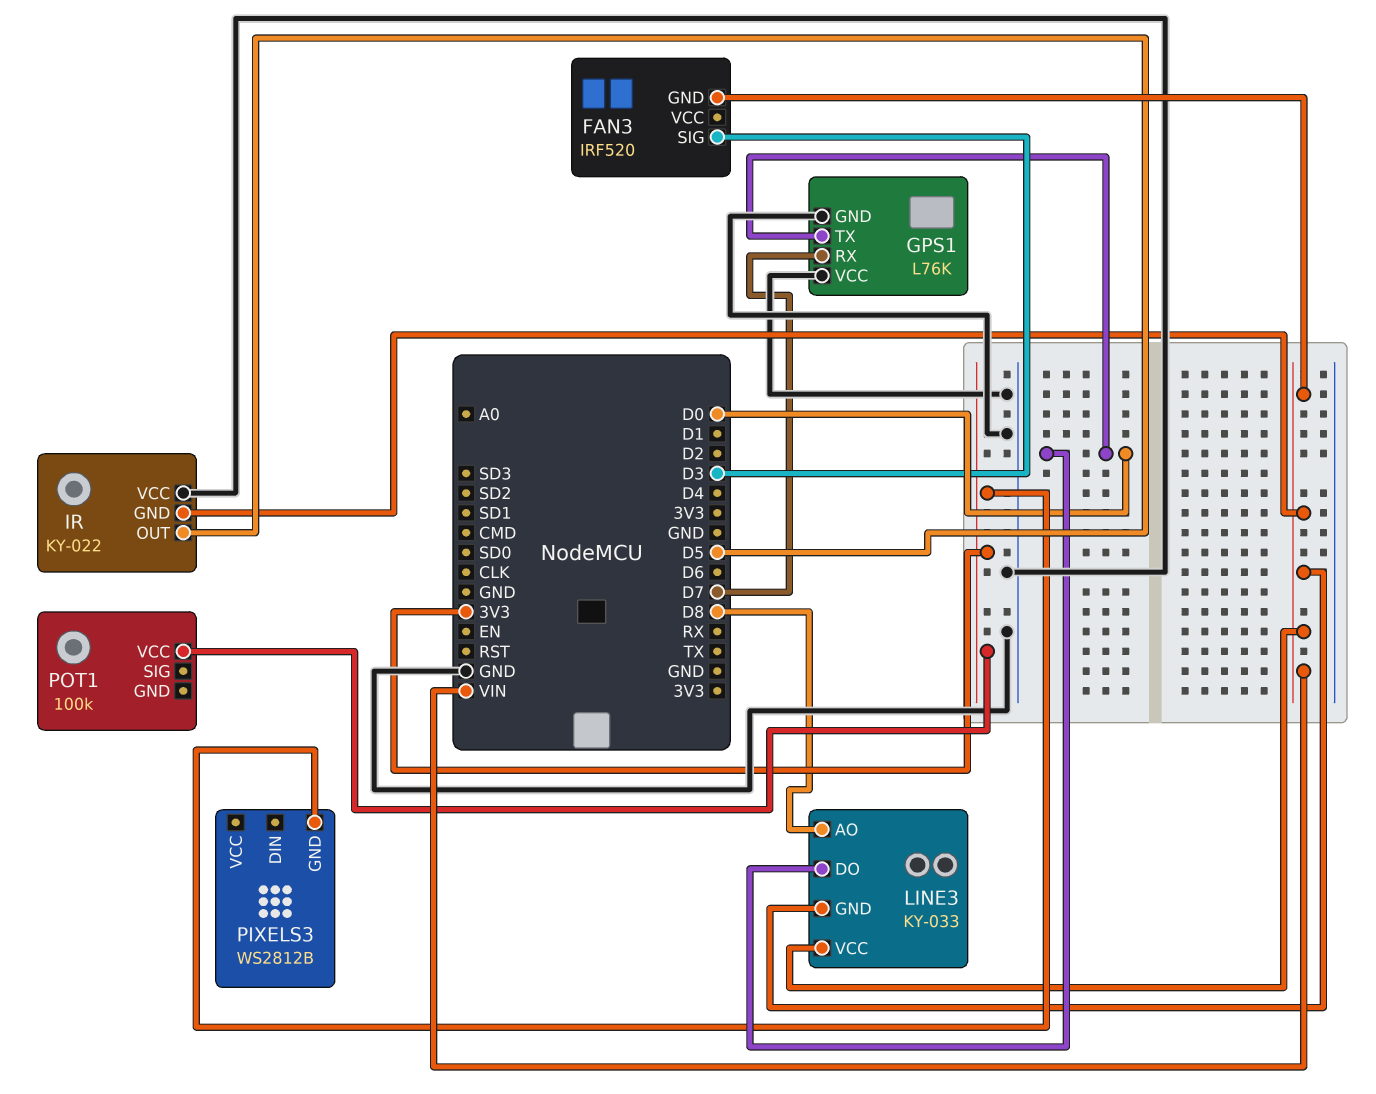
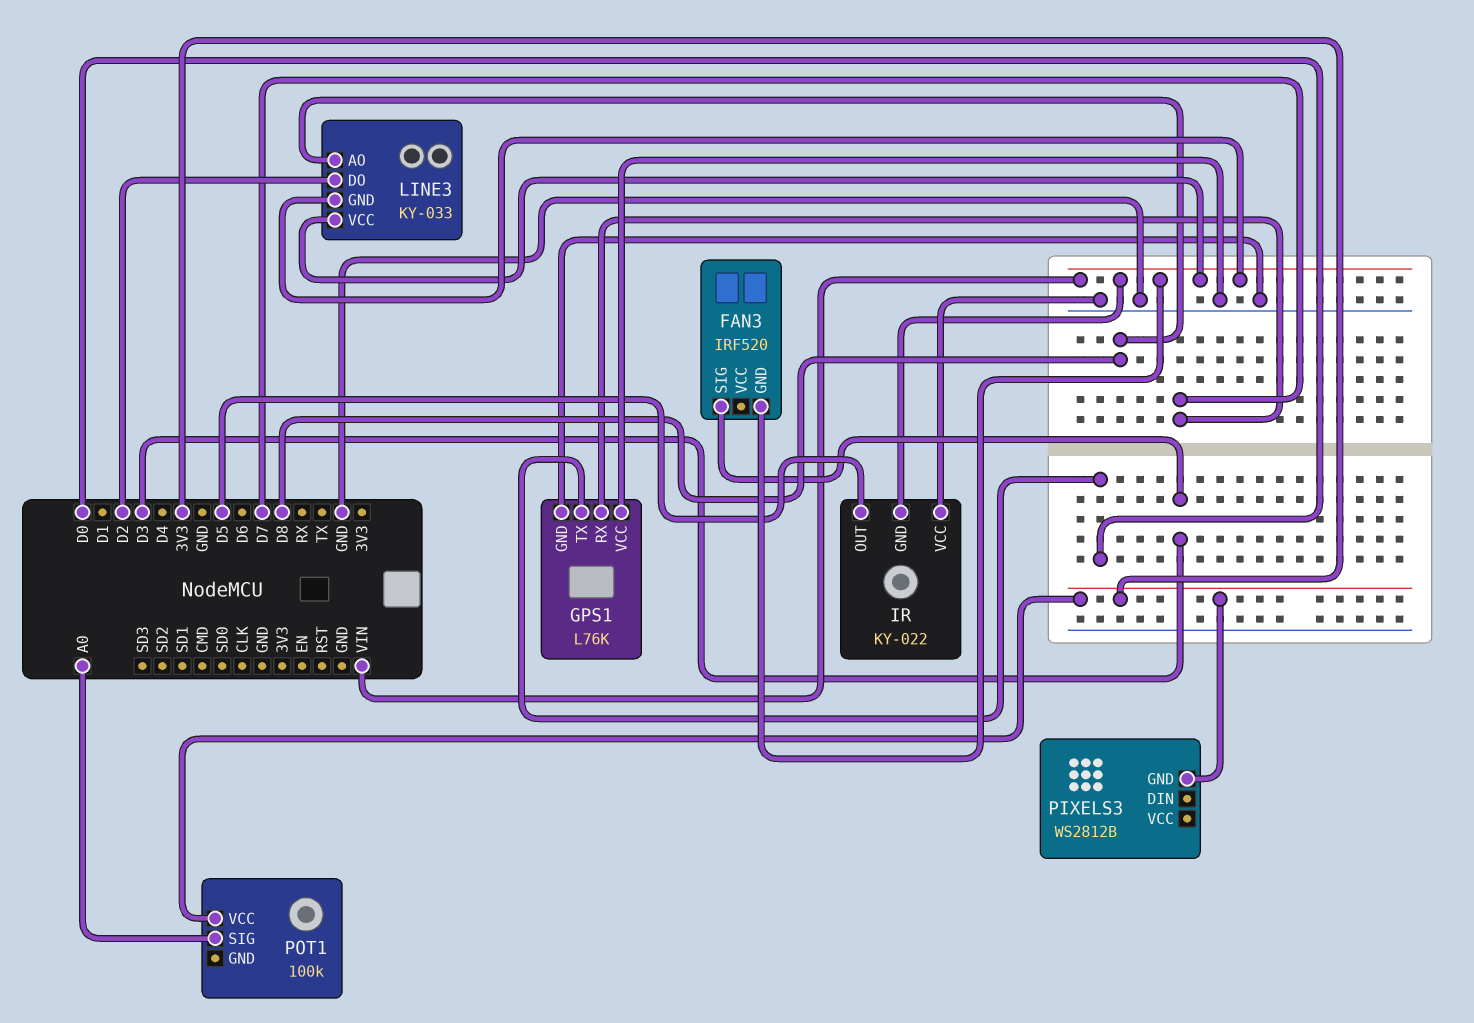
LINE3 pin DO: D0 -> D2
POT1 pin SIG: none -> A0

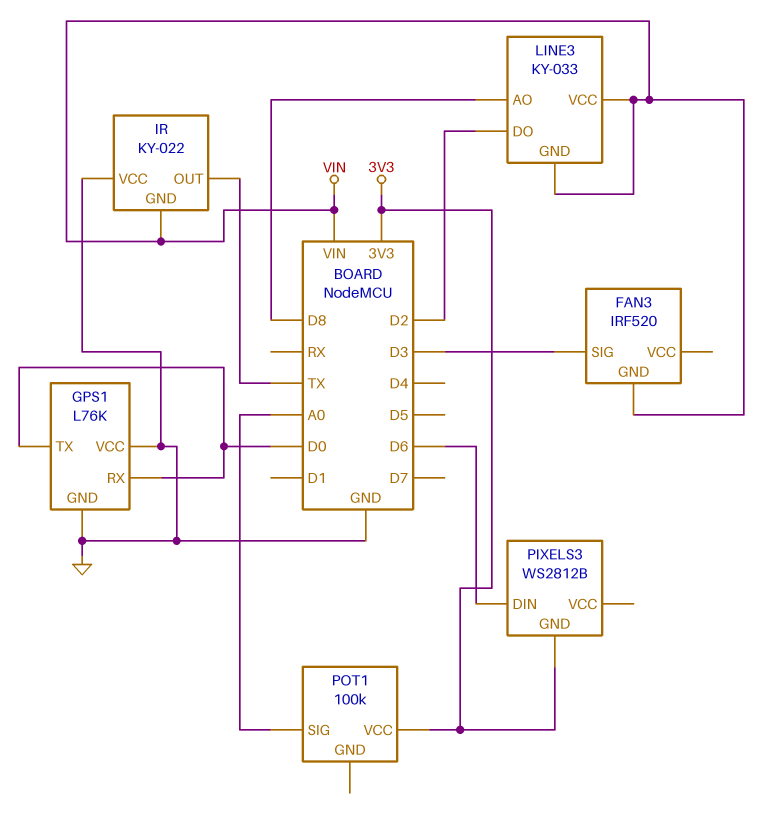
GPS1 pin RX: D7 -> D0
IR pin OUT: D5 -> TX
PIXELS3 pin DIN: none -> D6

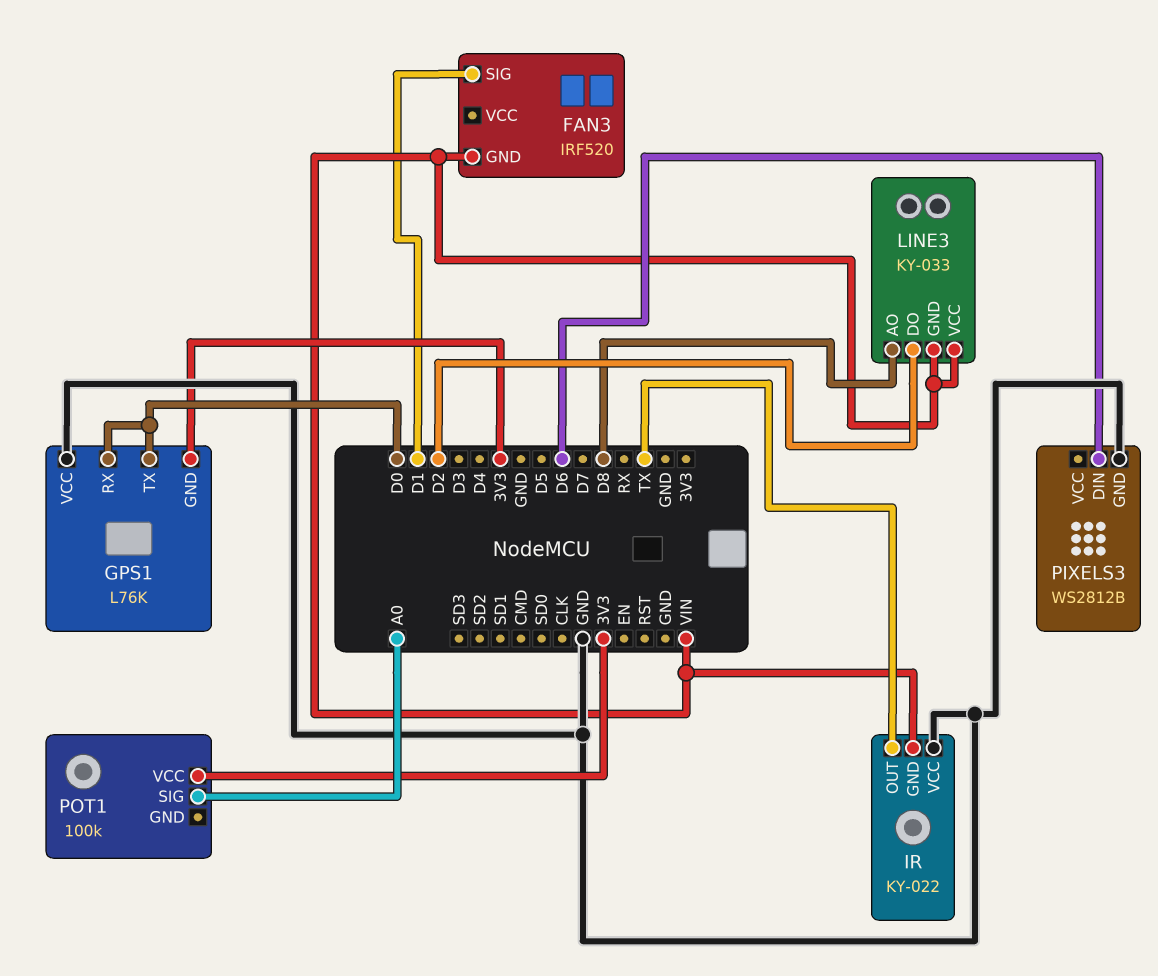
FAN3 pin SIG: D3 -> D1
GPS1 pin GND: GND -> 3V3
PIXELS3 pin GND: 3V3 -> GND

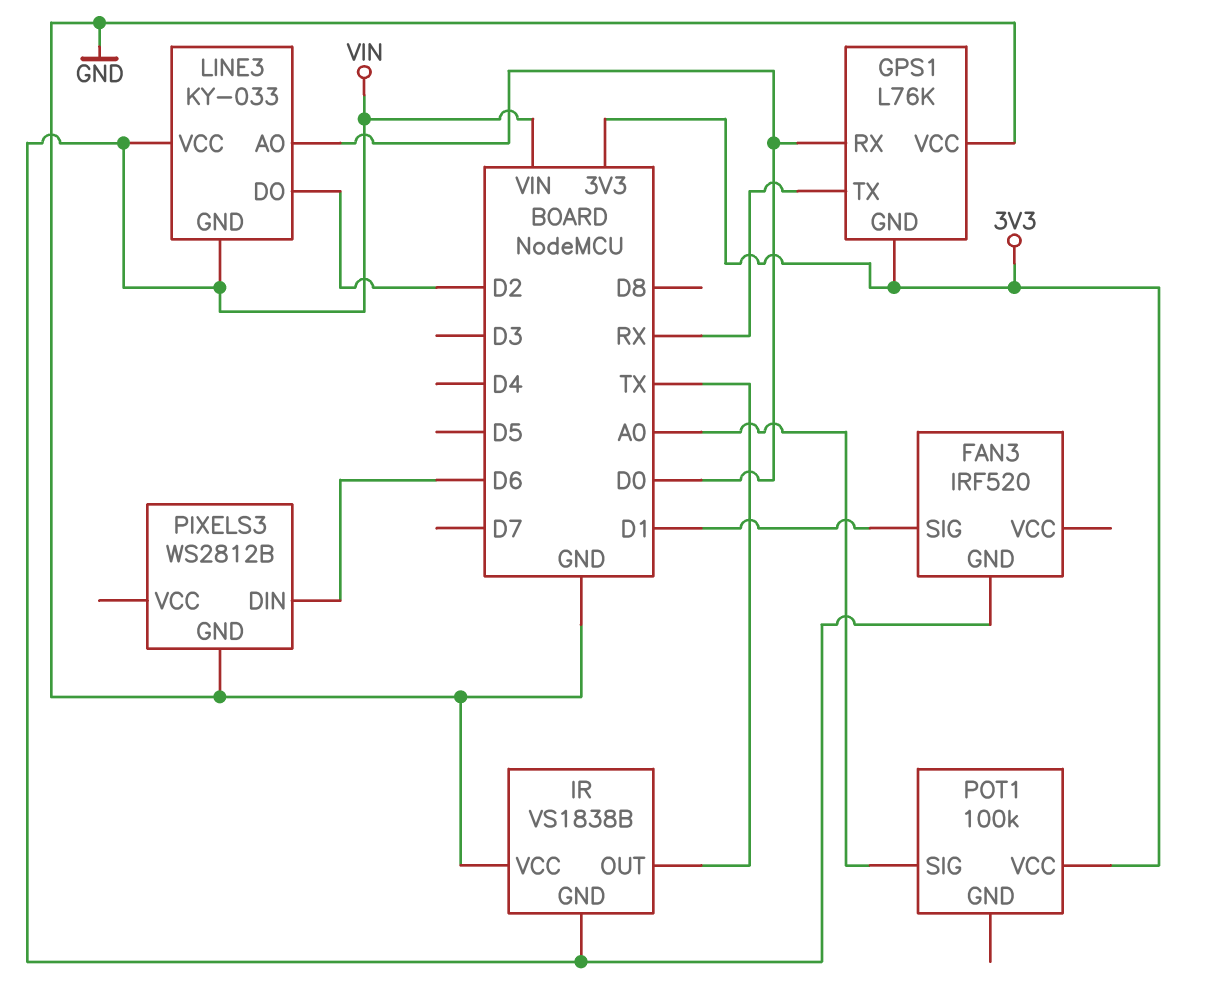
GPS1 pin TX: D0 -> RX
IR: KY-022 -> VS1838B
LINE3 pin AO: D8 -> D0

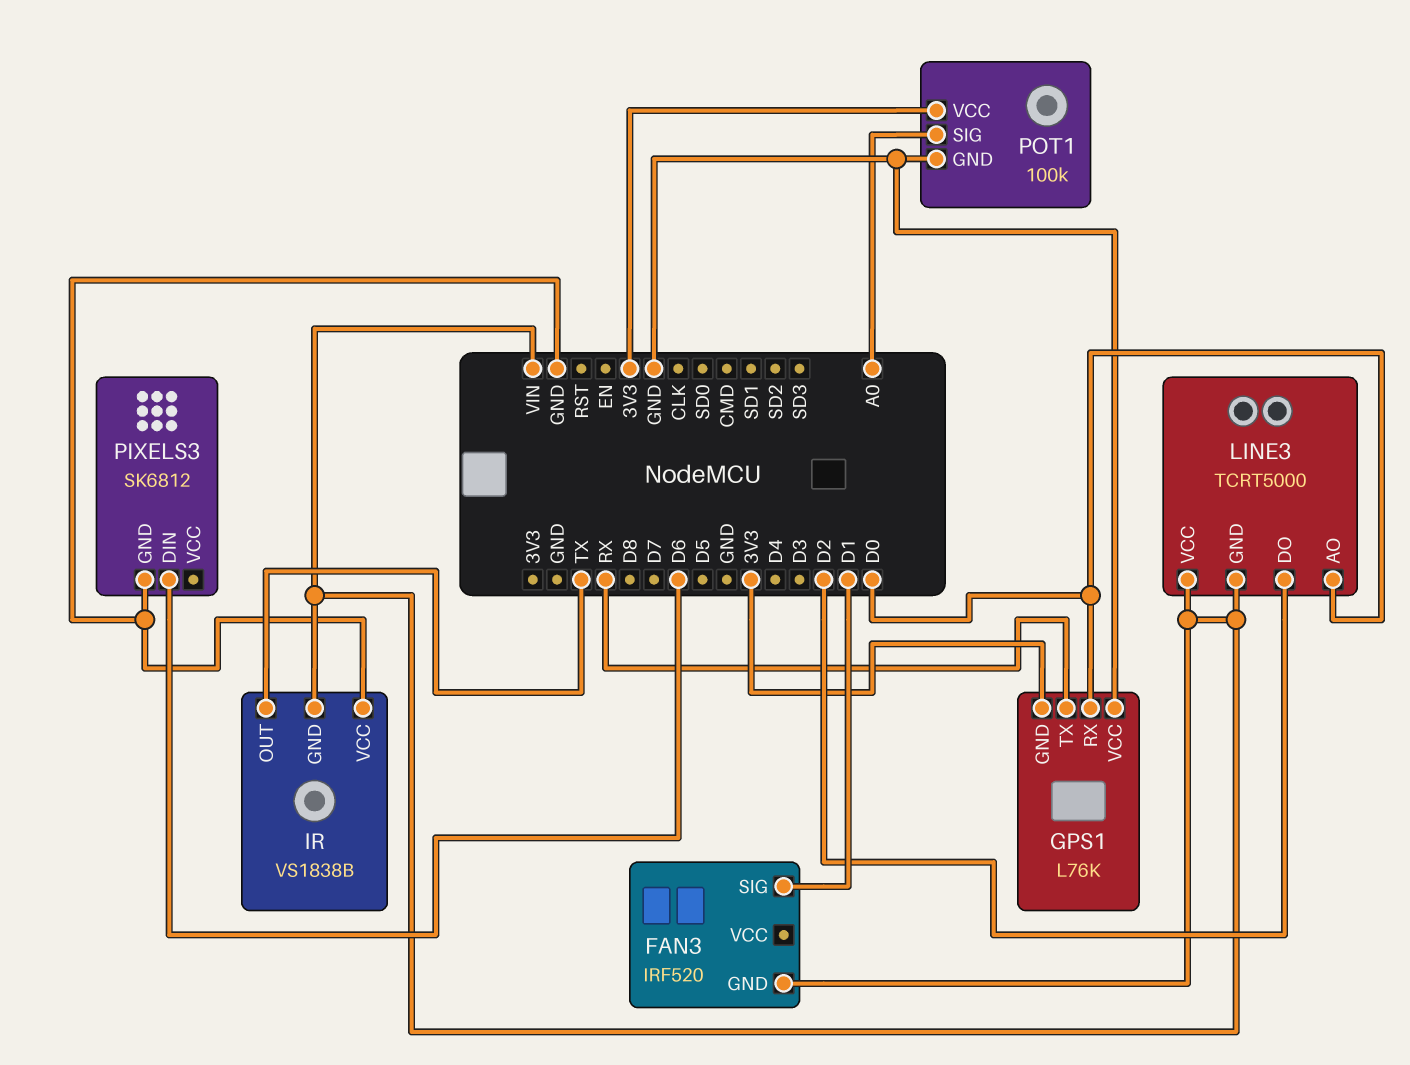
LINE3: KY-033 -> TCRT5000
PIXELS3: WS2812B -> SK6812
POT1 pin GND: none -> GND

